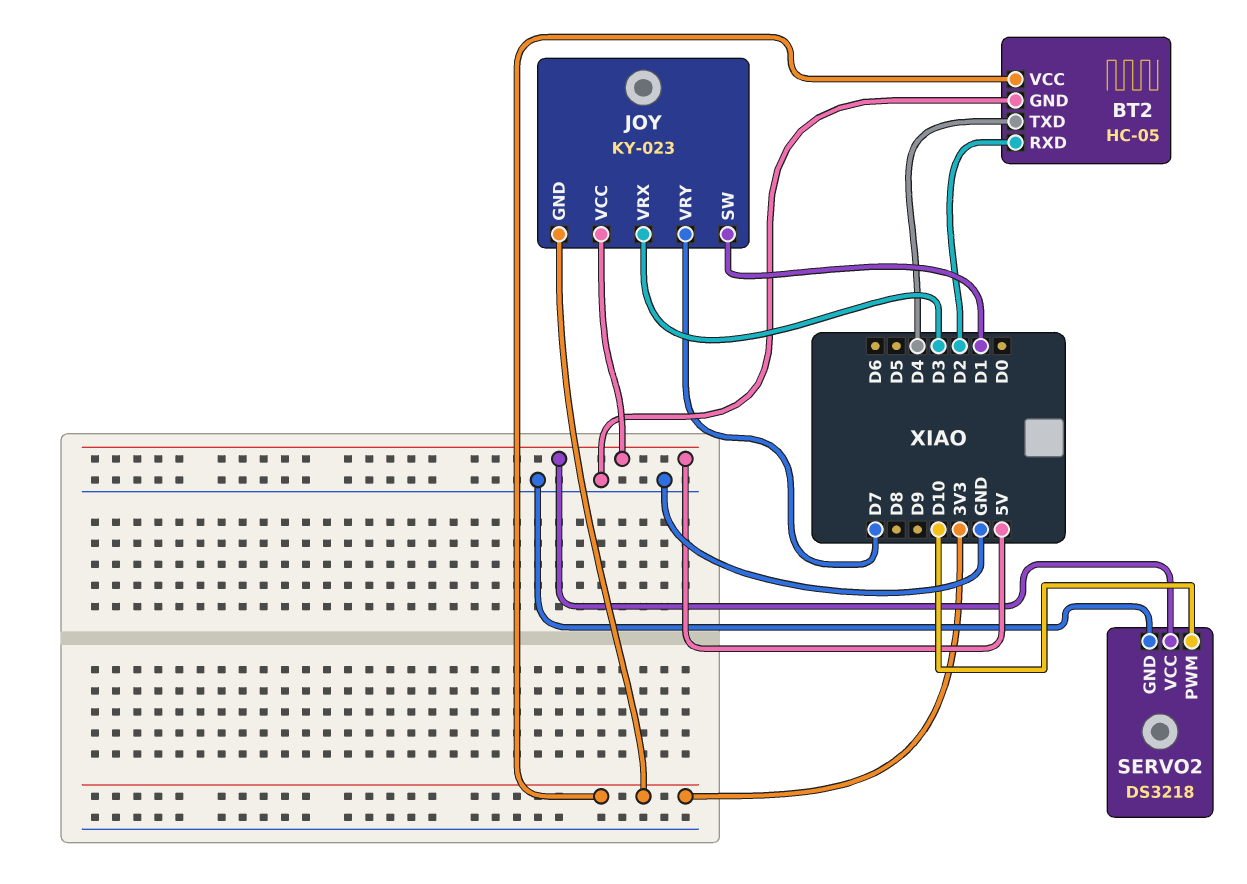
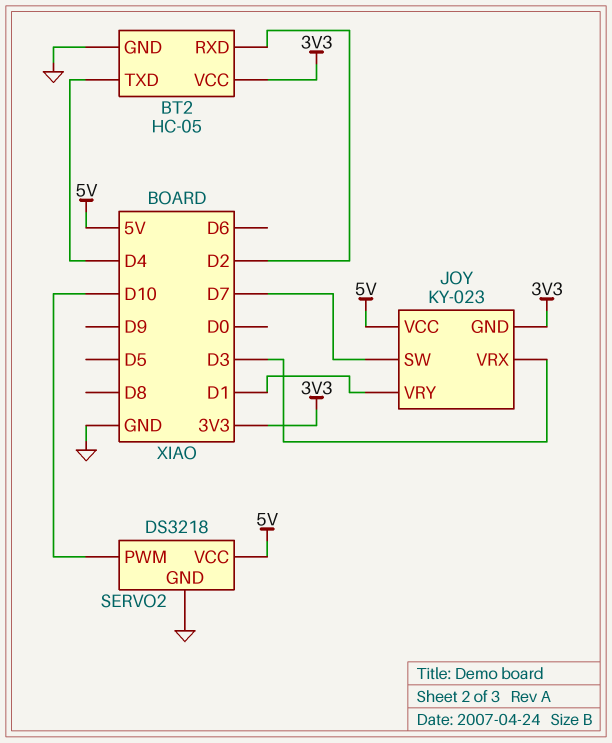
JOY pin SW: D1 -> D7
JOY pin VRY: D7 -> D1

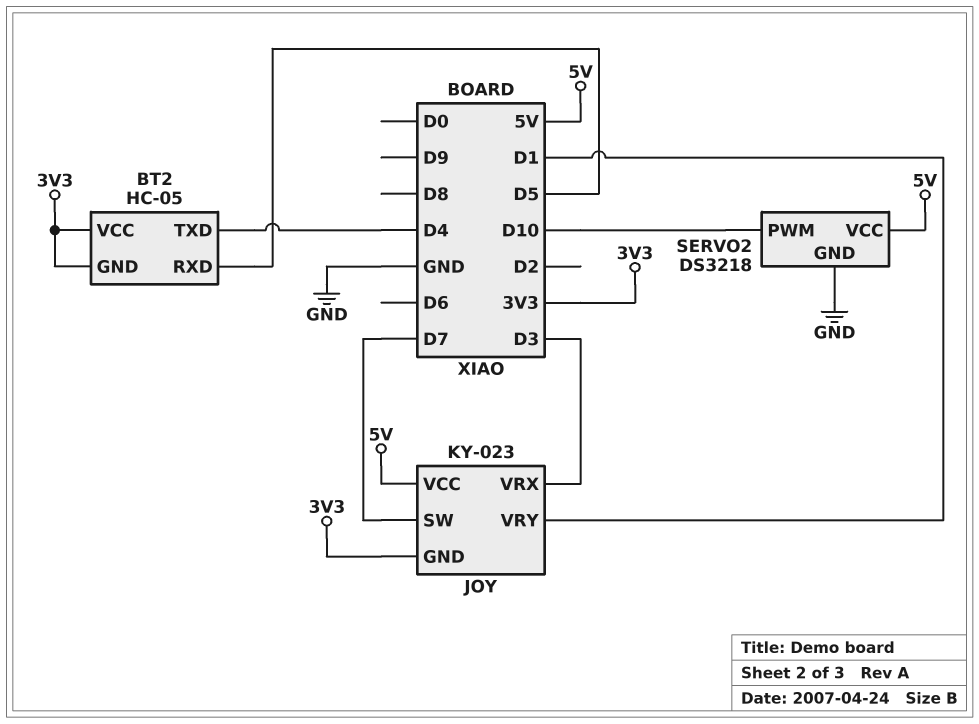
BT2 pin GND: GND -> 3V3
BT2 pin RXD: D2 -> D5

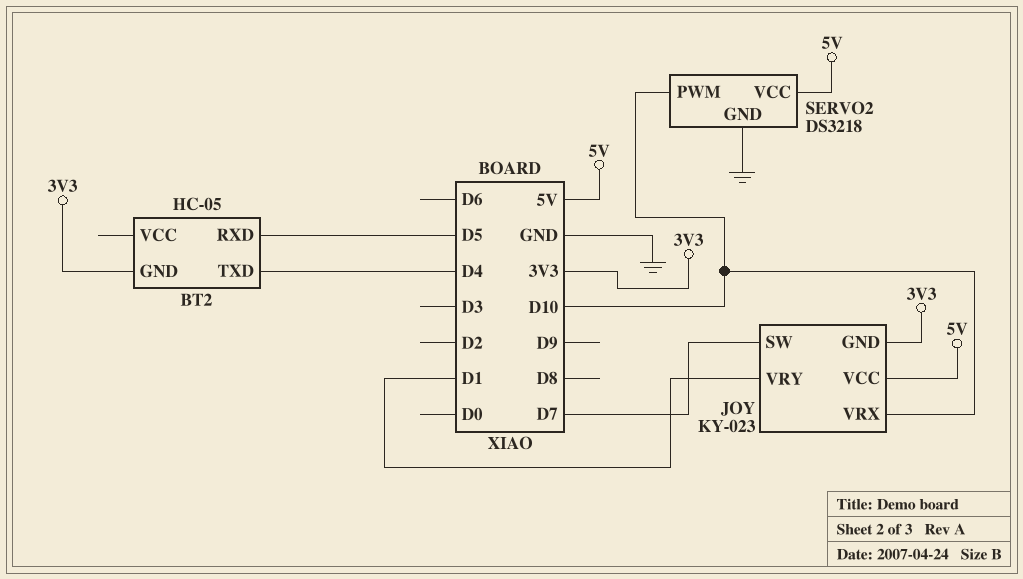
BT2 pin VCC: 3V3 -> none
JOY pin VRX: D3 -> D10

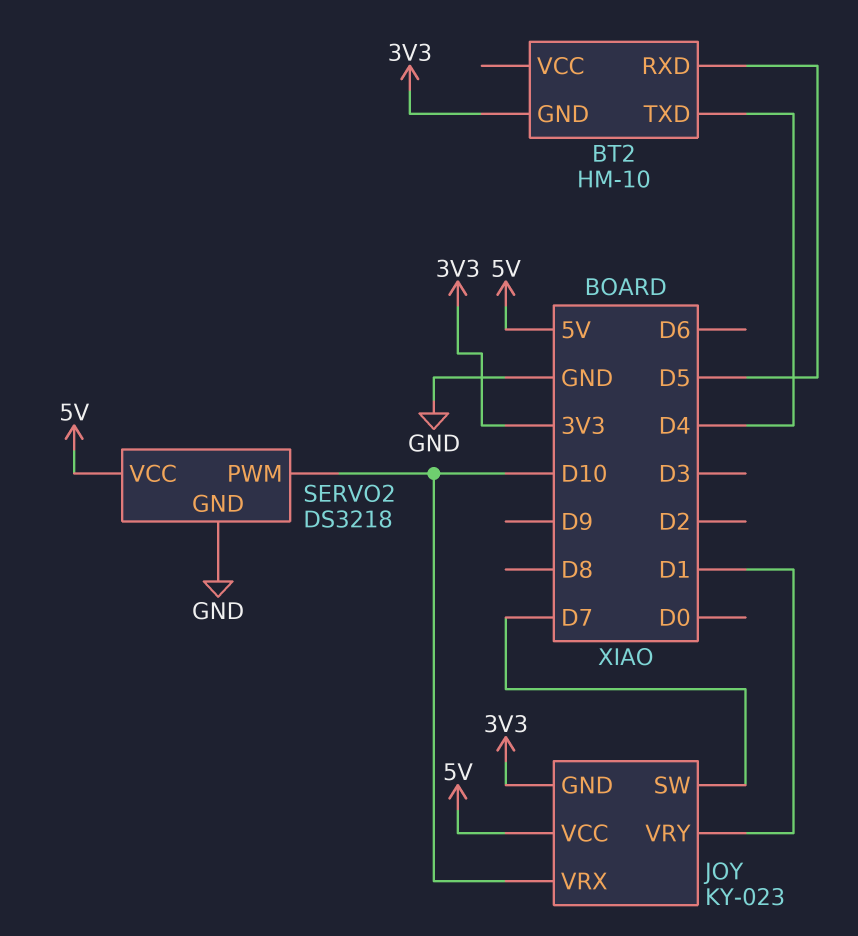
BT2: HC-05 -> HM-10

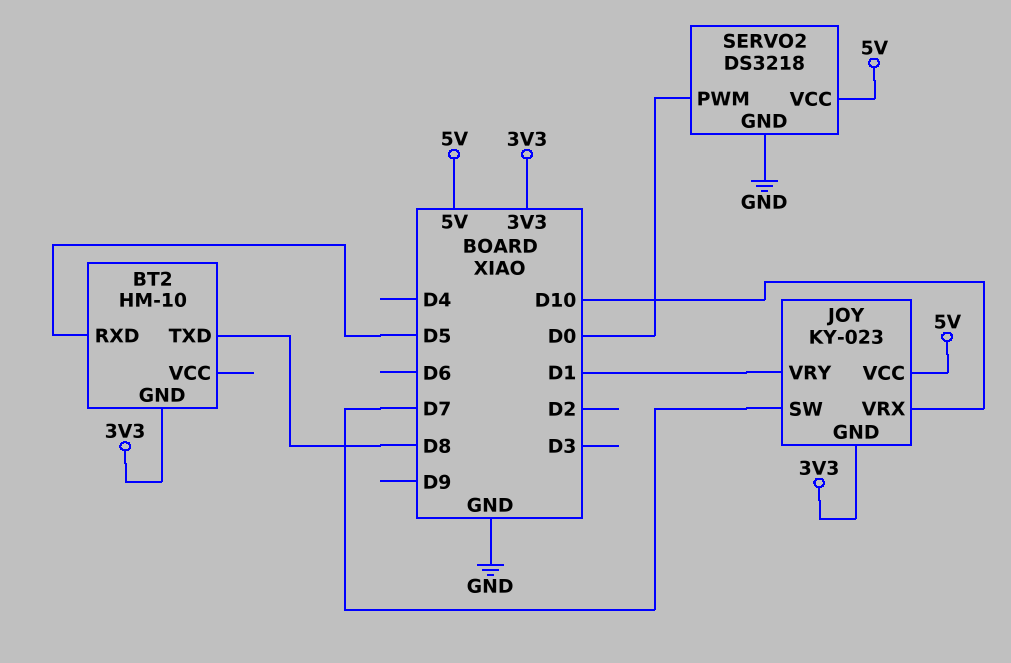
BT2 pin TXD: D4 -> D8
SERVO2 pin PWM: D10 -> D0

